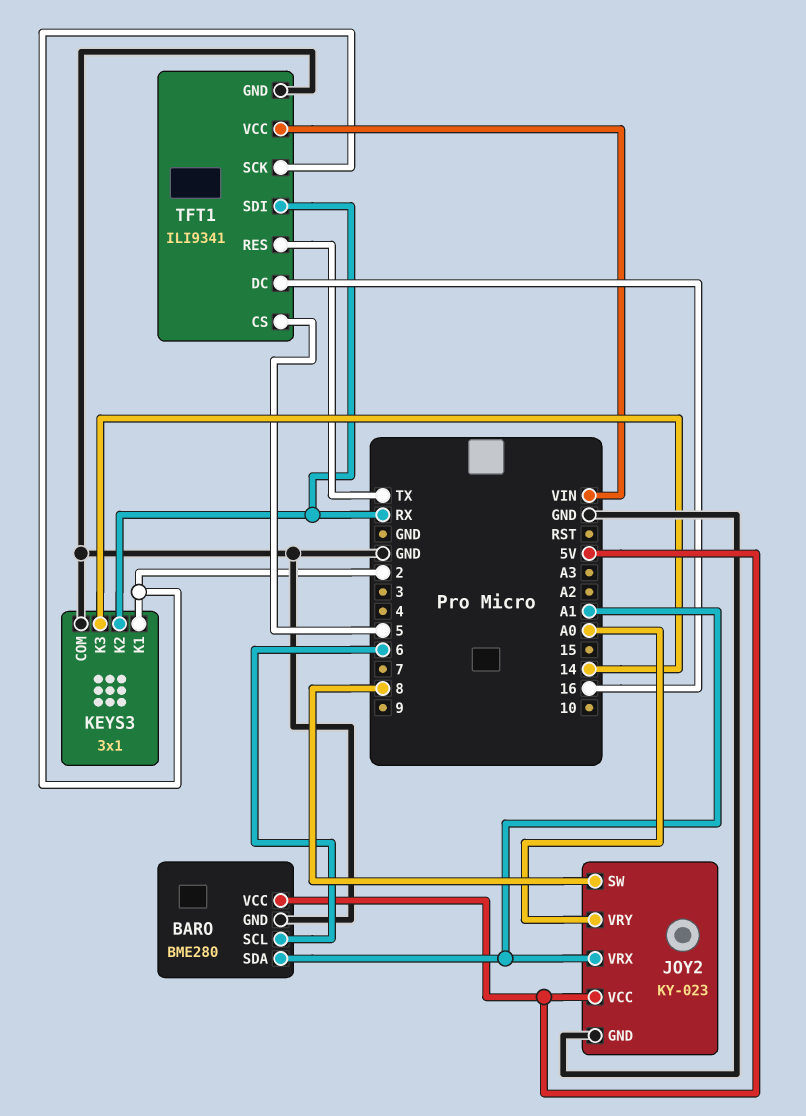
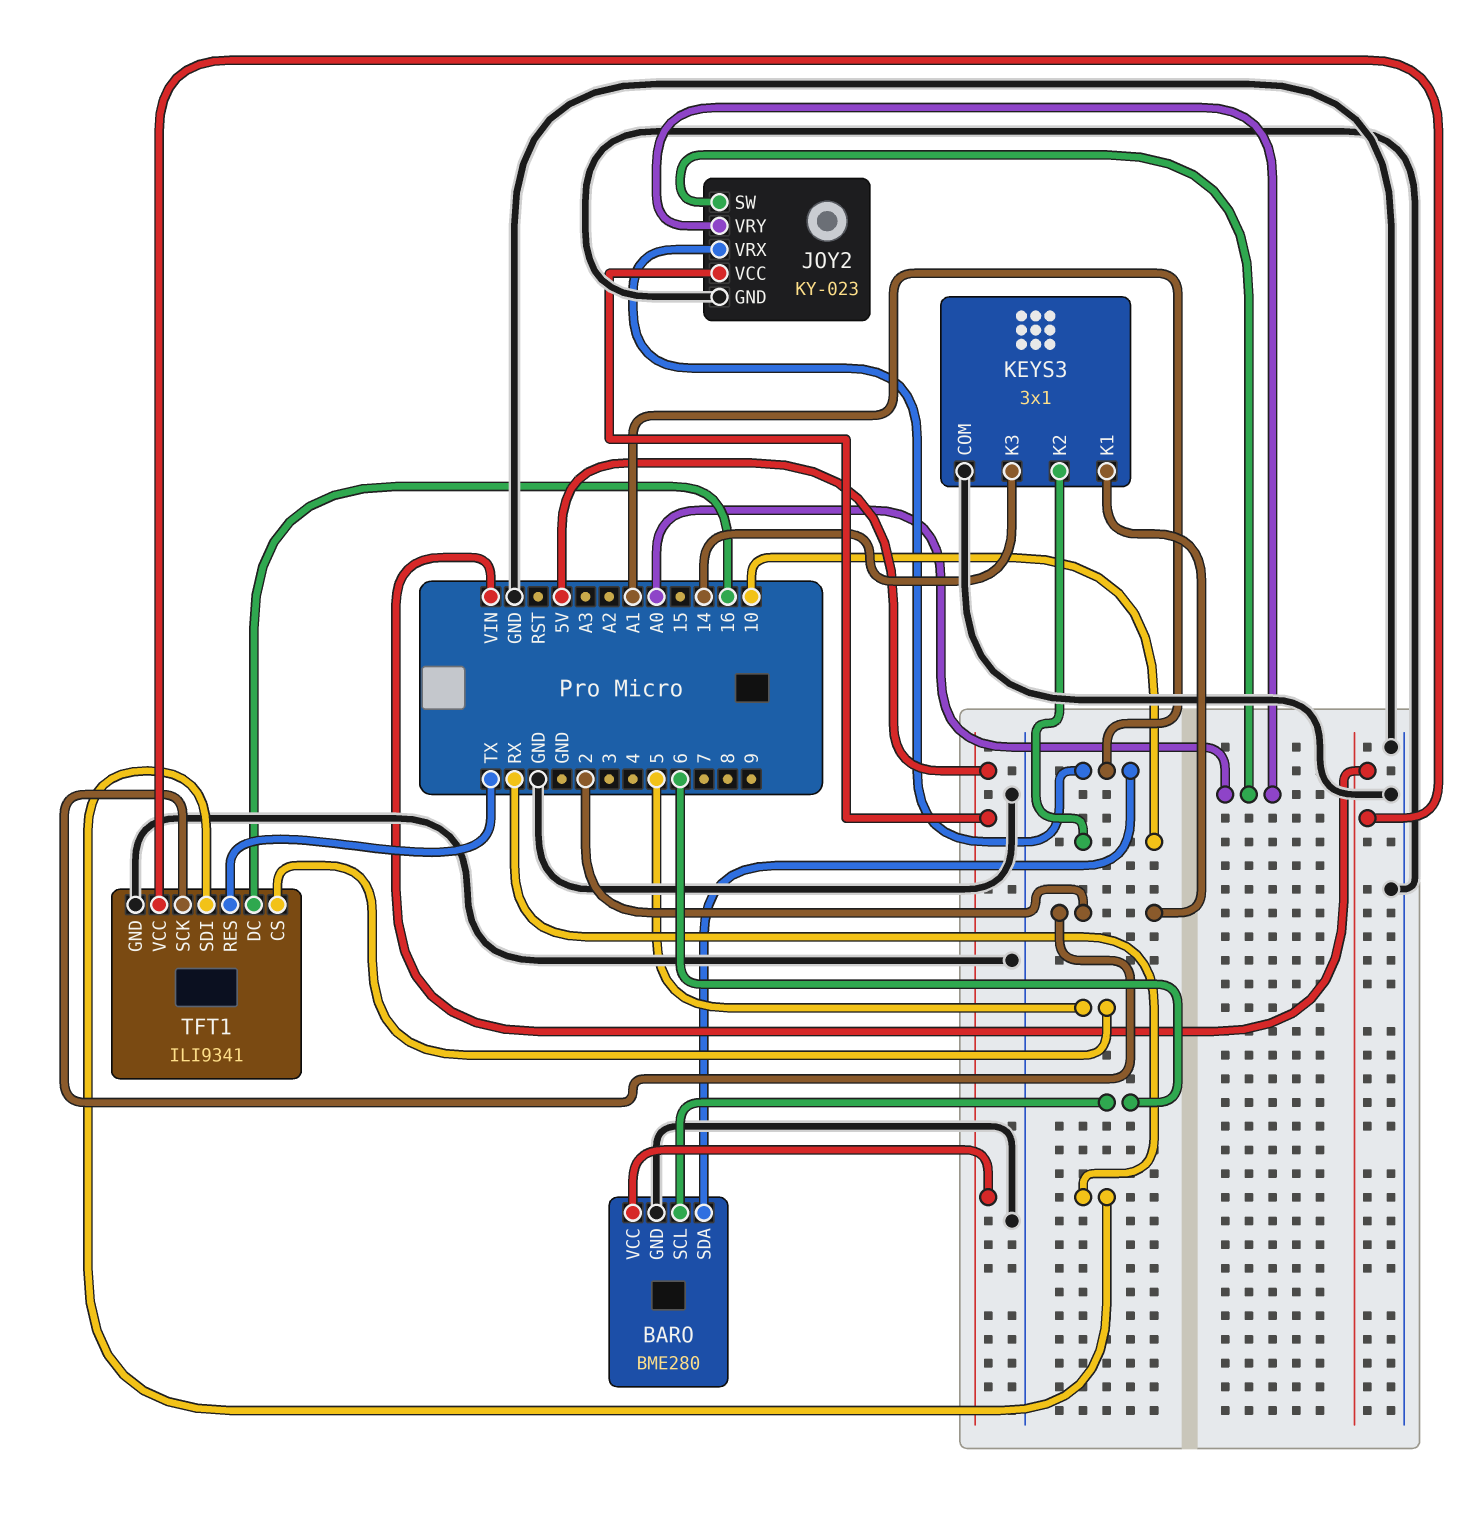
JOY2 pin SW: 8 -> A0
KEYS3 pin K2: RX -> 10

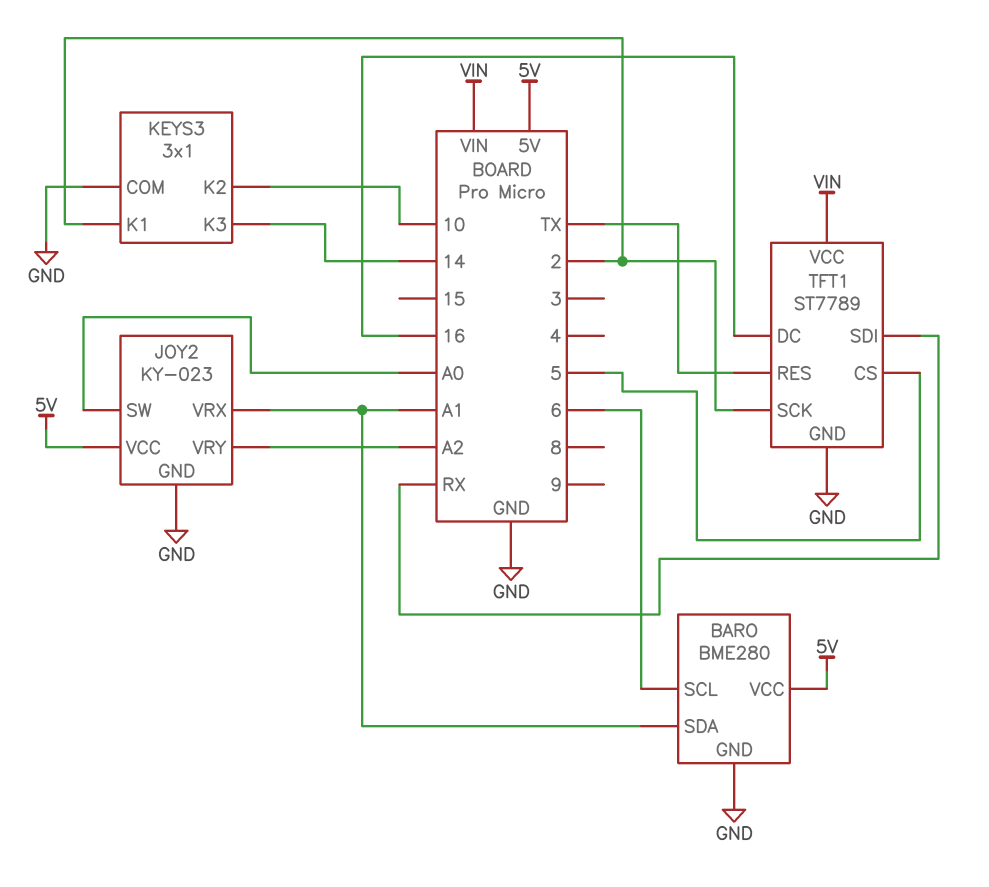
JOY2 pin VRY: A0 -> A2
TFT1: ILI9341 -> ST7789

